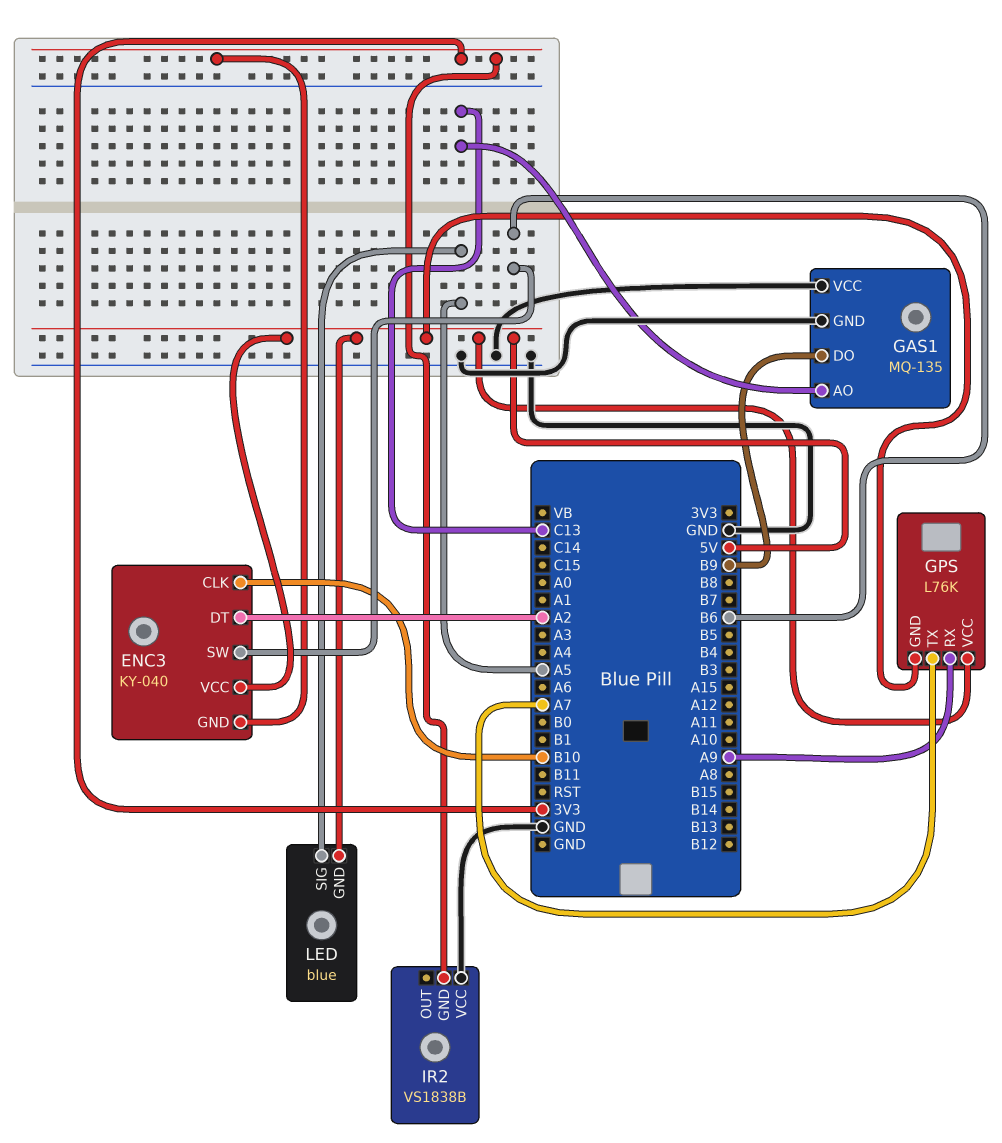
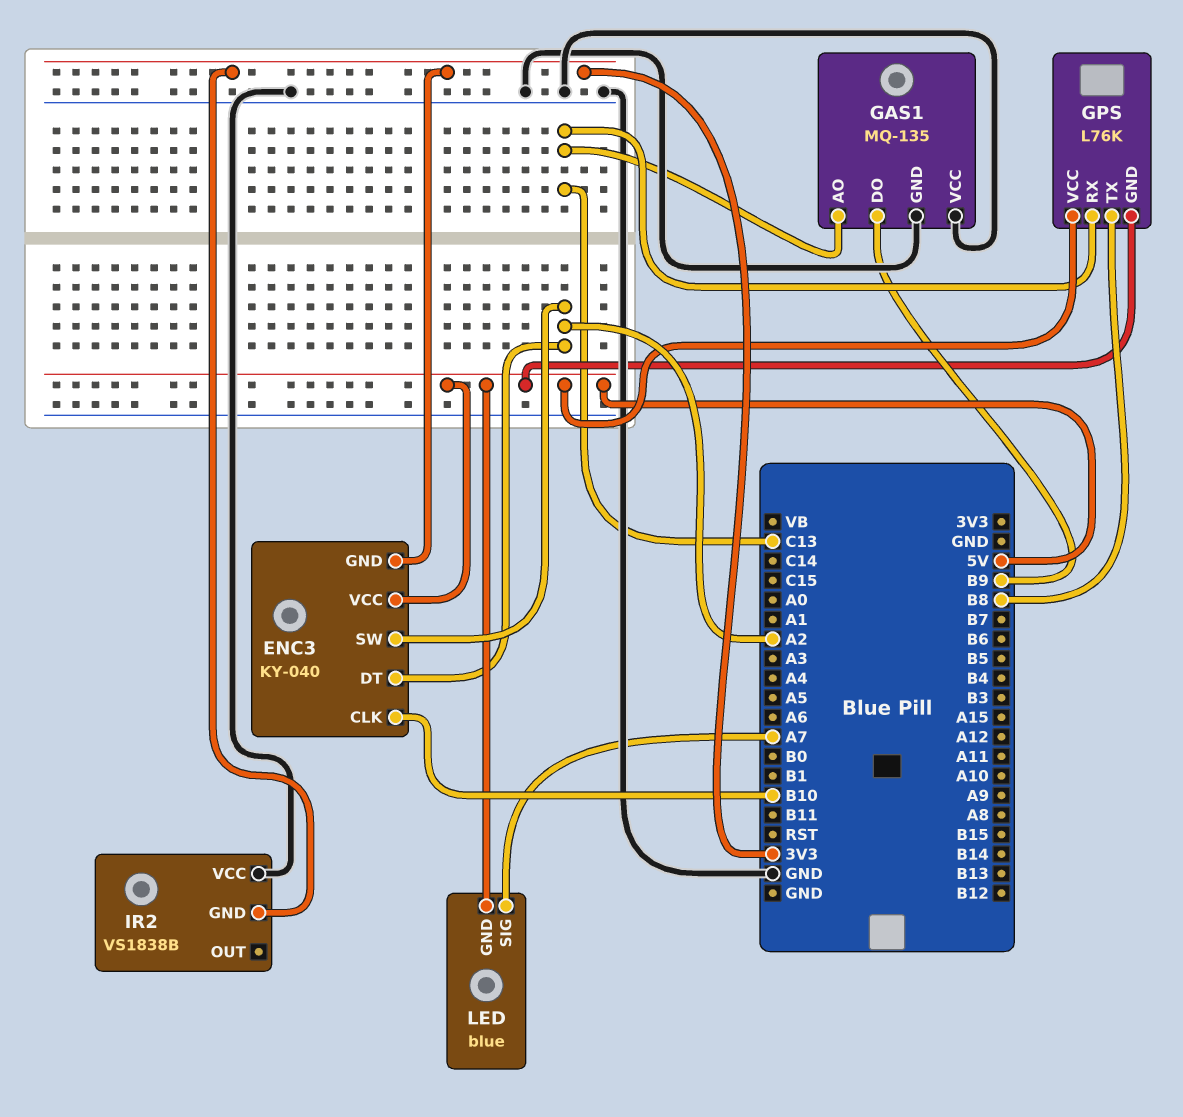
ENC3 pin SW: B6 -> A2
GPS pin RX: A9 -> C13
GPS pin TX: A7 -> B8
LED pin SIG: A5 -> A7

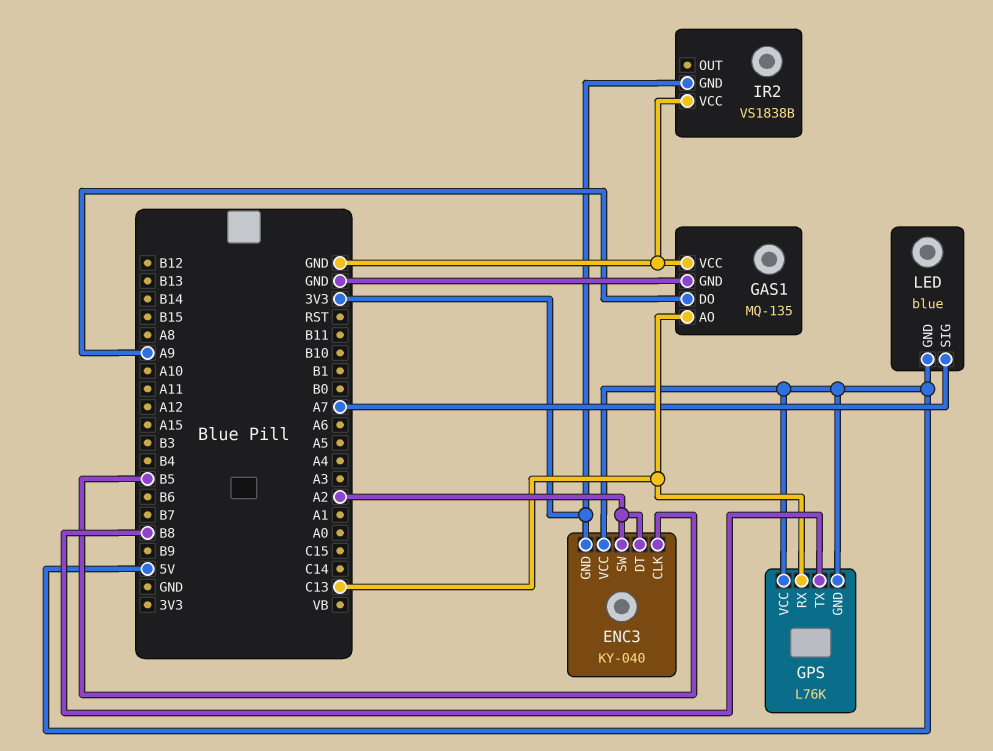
ENC3 pin CLK: B10 -> B5
GAS1 pin DO: B9 -> A9

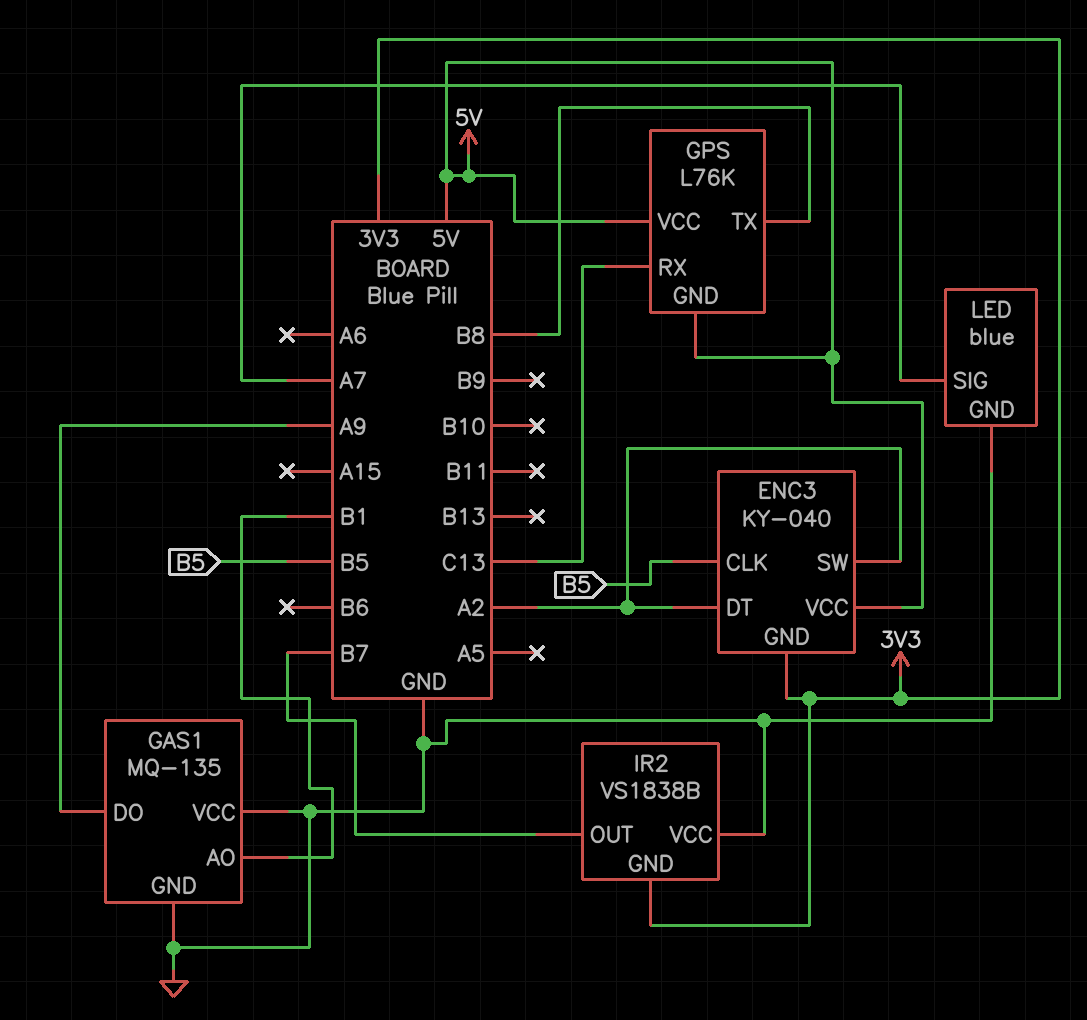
GAS1 pin AO: C13 -> B1
IR2 pin OUT: none -> B7
LED pin GND: 5V -> GND

